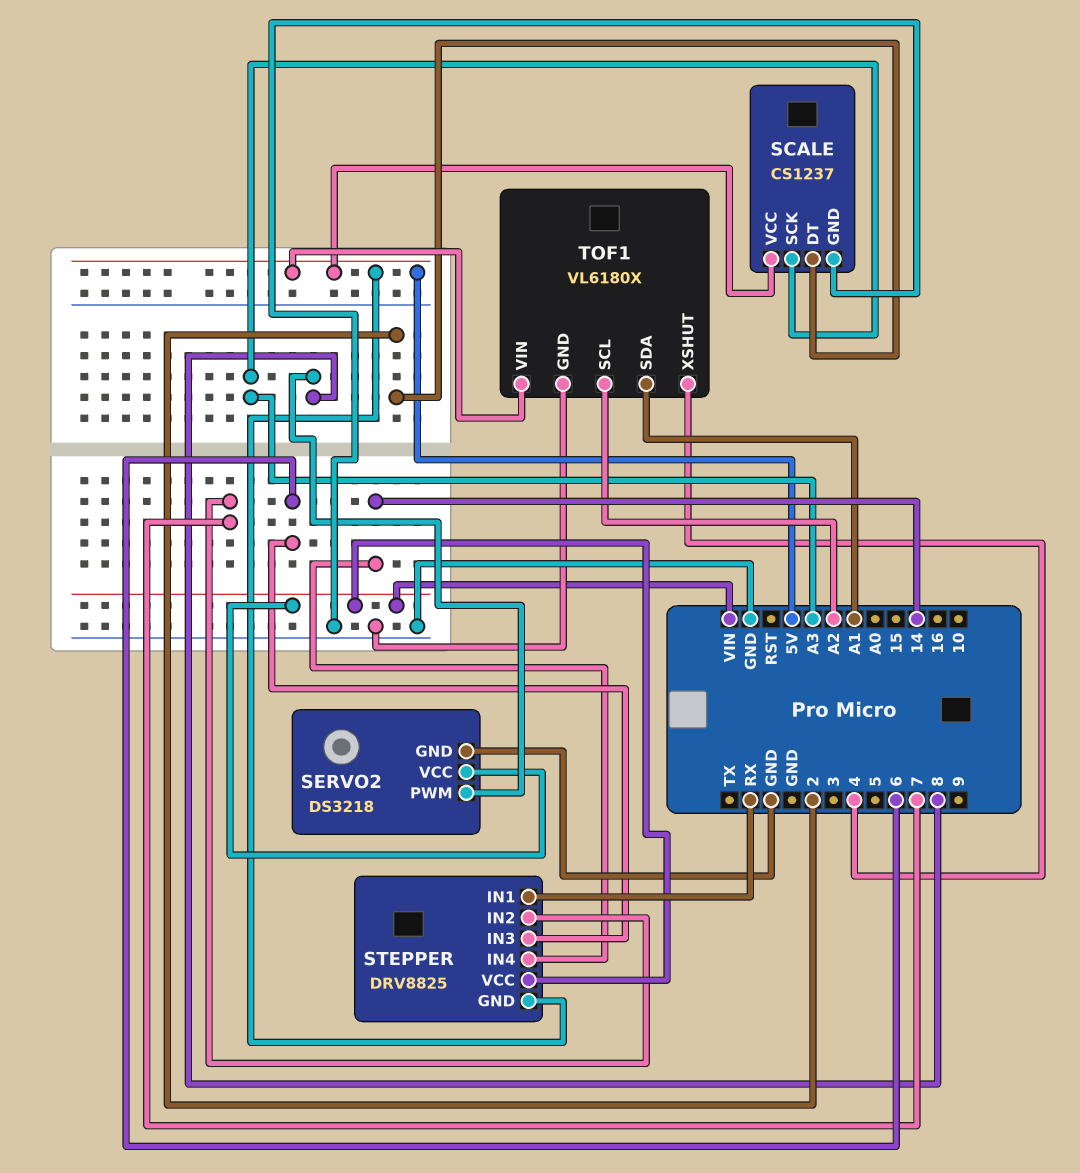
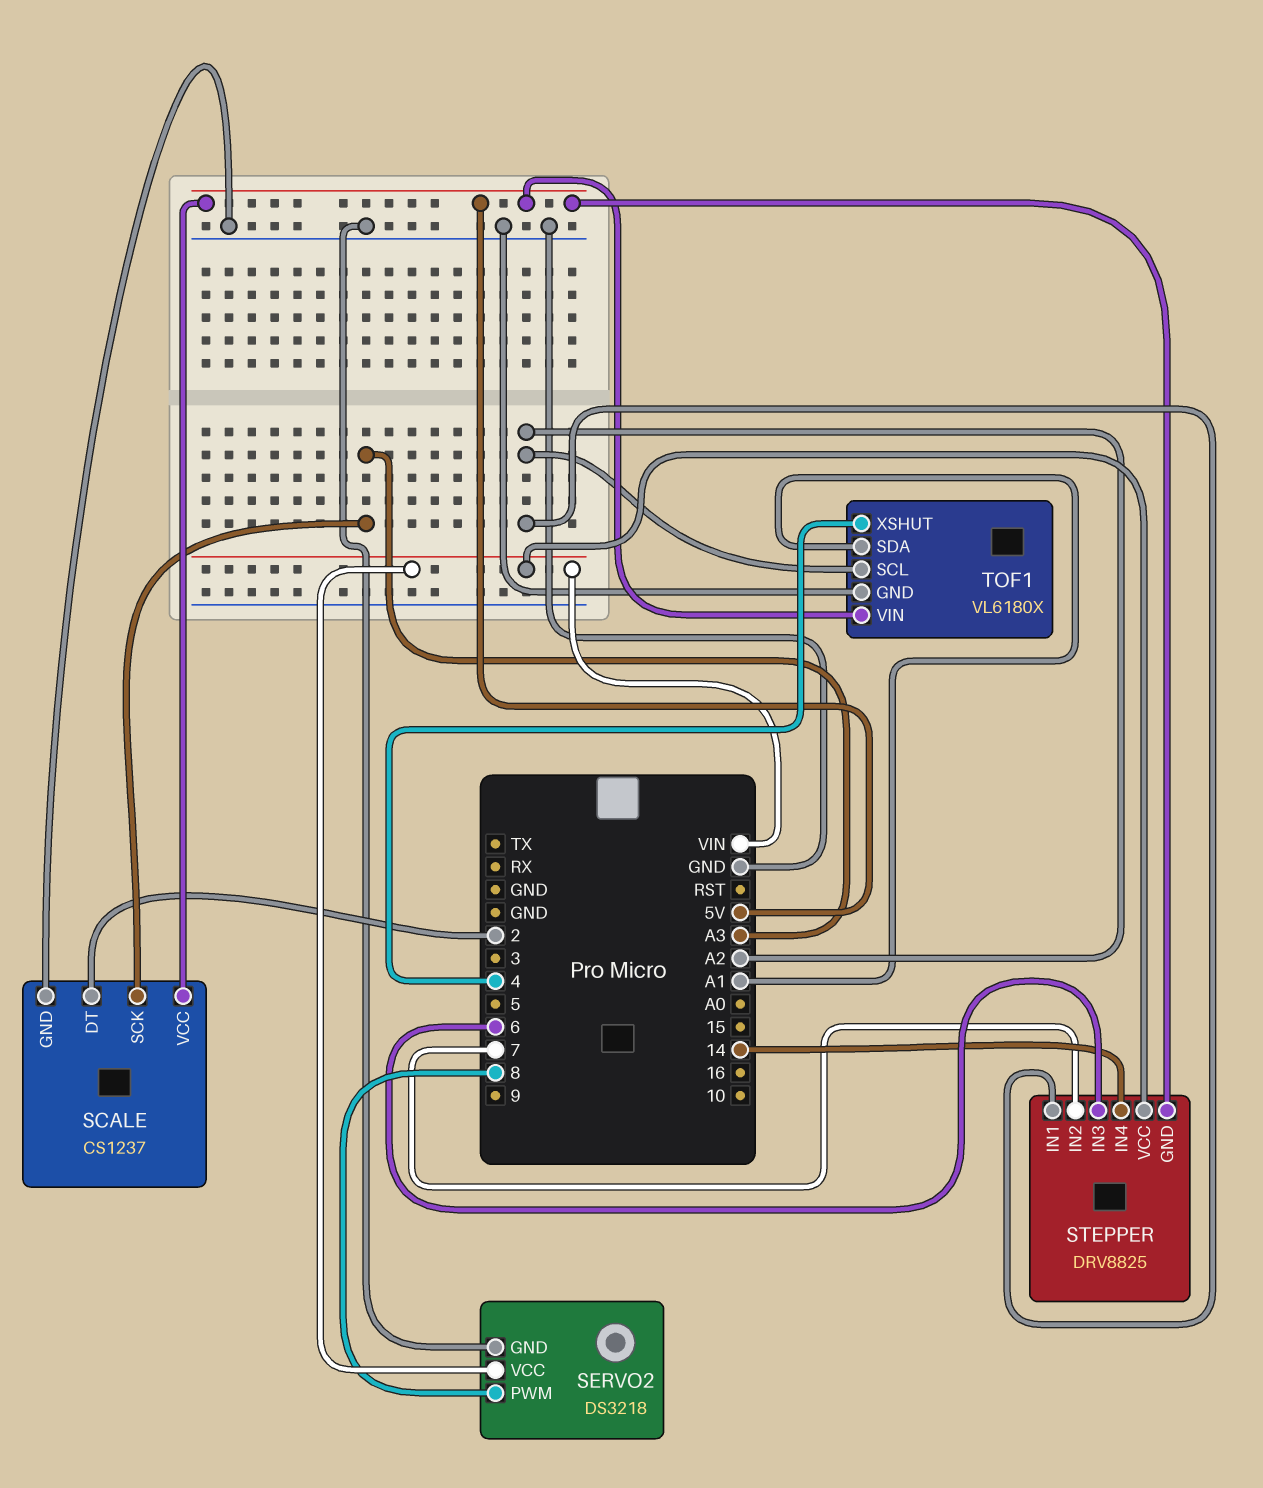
STEPPER pin IN1: RX -> A2

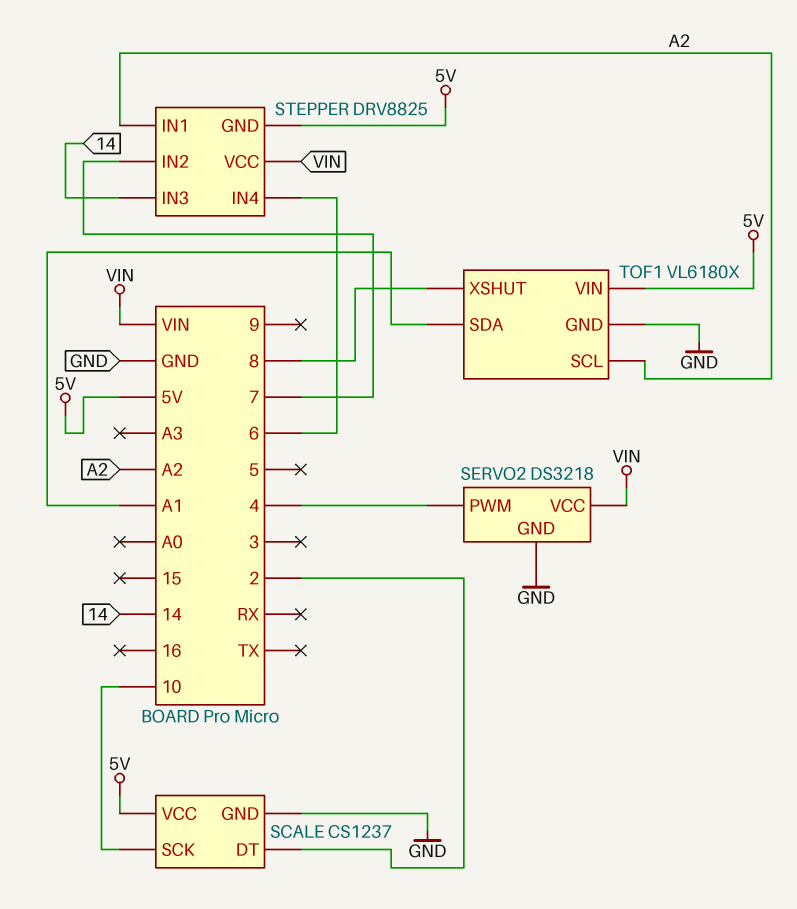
SCALE pin SCK: A3 -> 10
SERVO2 pin PWM: 8 -> 4
STEPPER pin IN3: 6 -> 14
STEPPER pin IN4: 14 -> 6
TOF1 pin XSHUT: 4 -> 8

